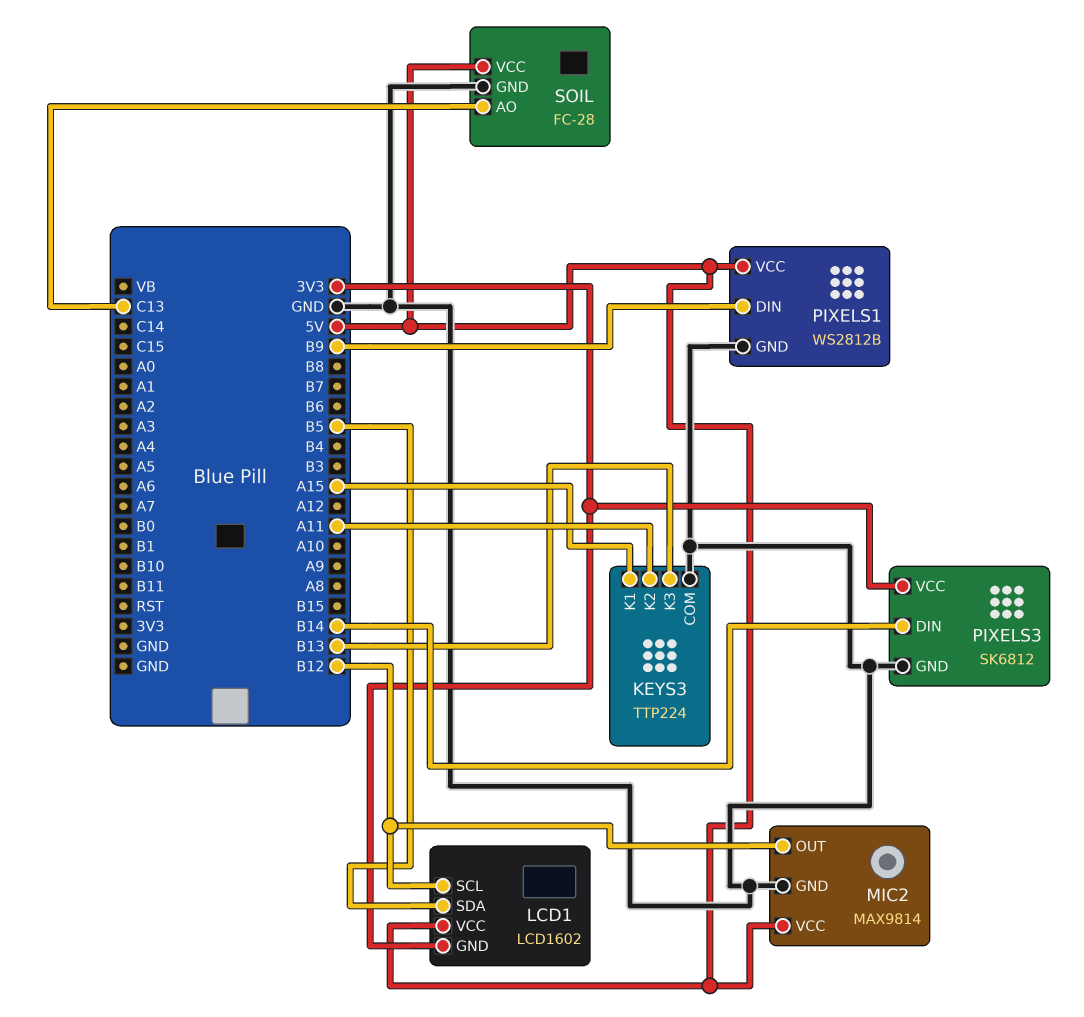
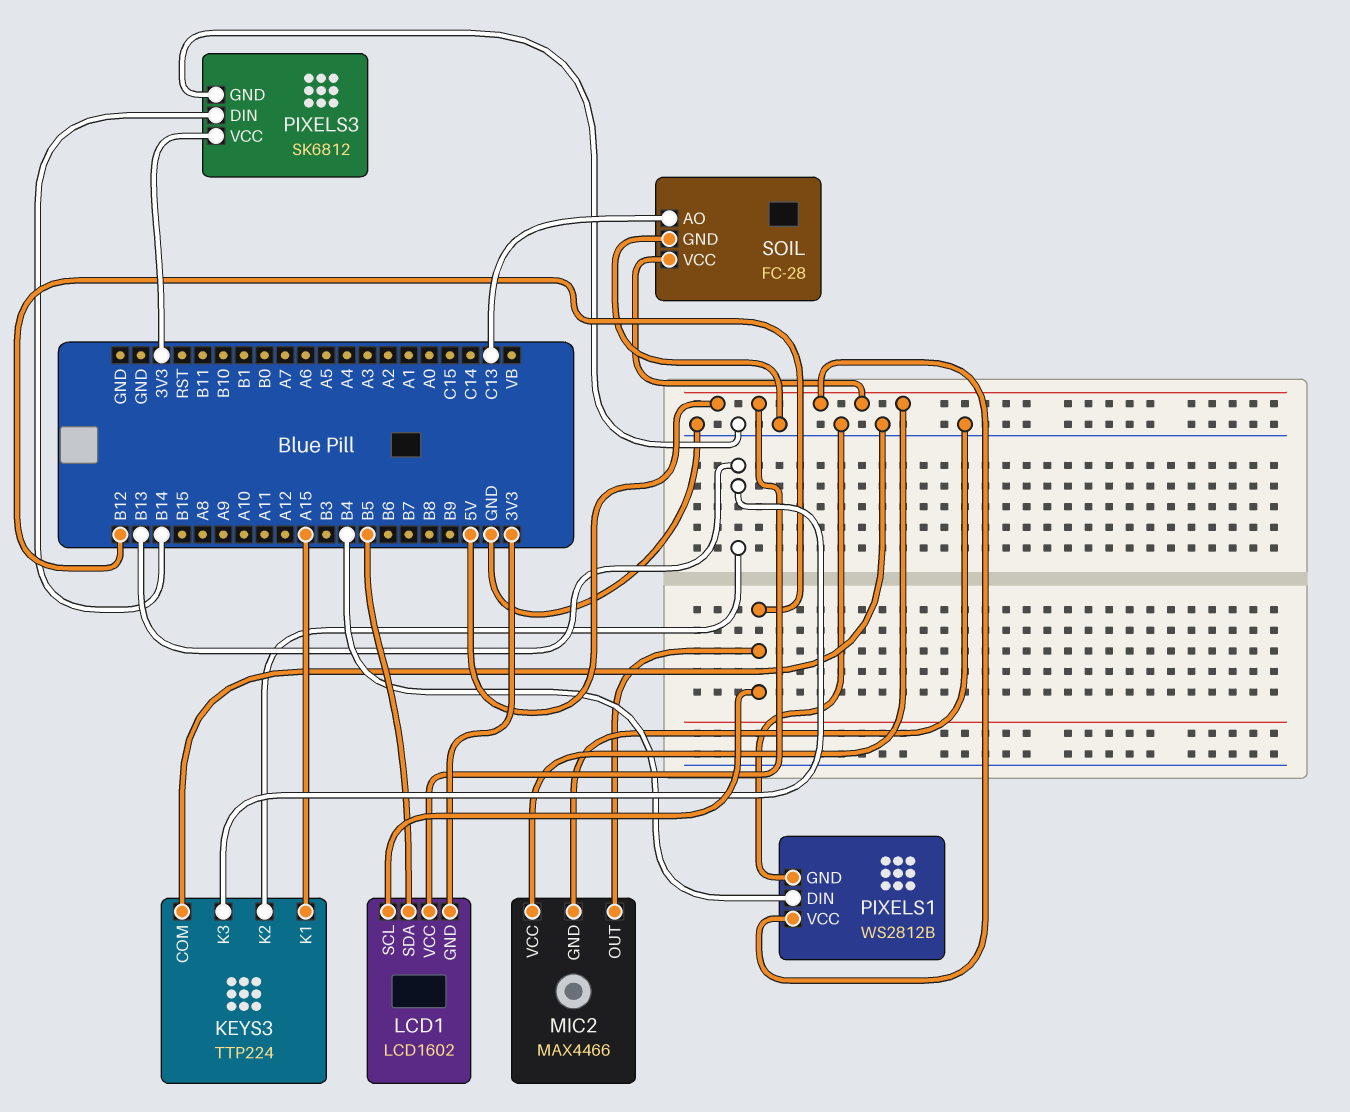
KEYS3 pin K2: A11 -> B13
MIC2: MAX9814 -> MAX4466
PIXELS1 pin DIN: B9 -> B4

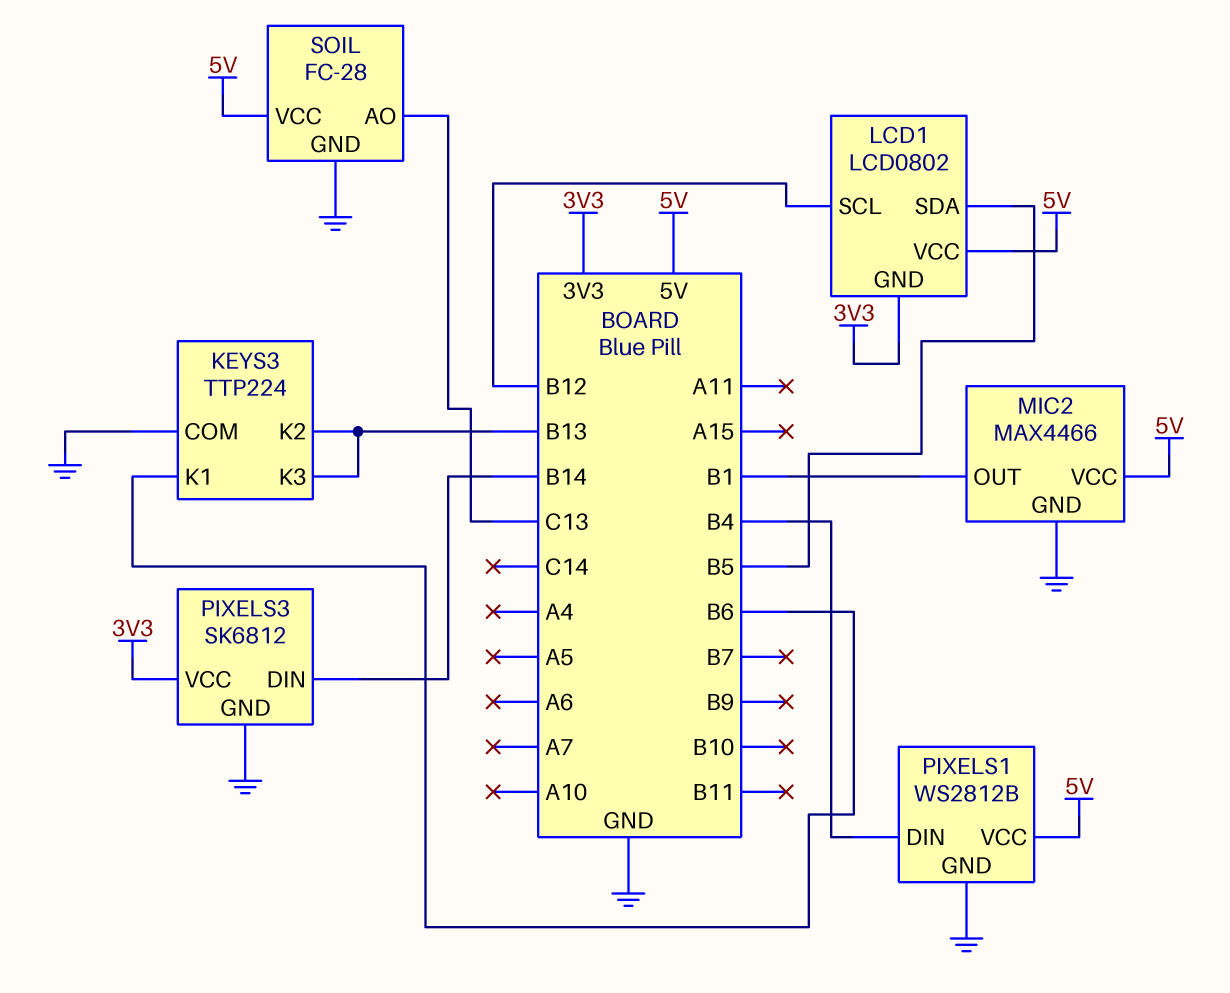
KEYS3 pin K1: A15 -> B6
LCD1: LCD1602 -> LCD0802
MIC2 pin OUT: B12 -> B1

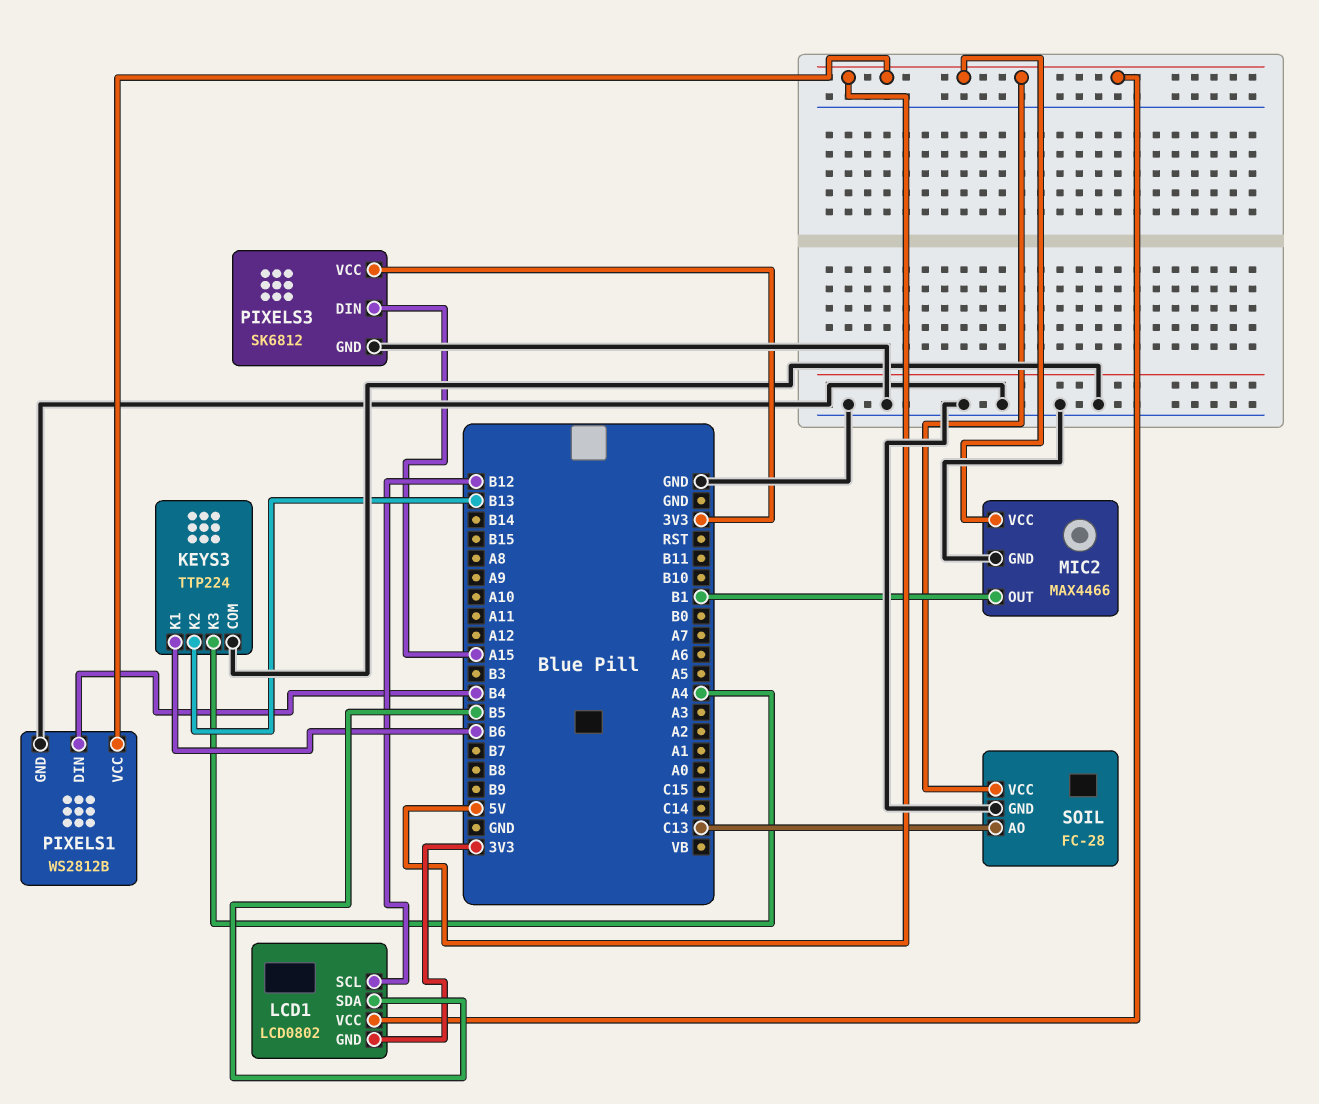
KEYS3 pin K3: B13 -> A4
PIXELS3 pin DIN: B14 -> A15

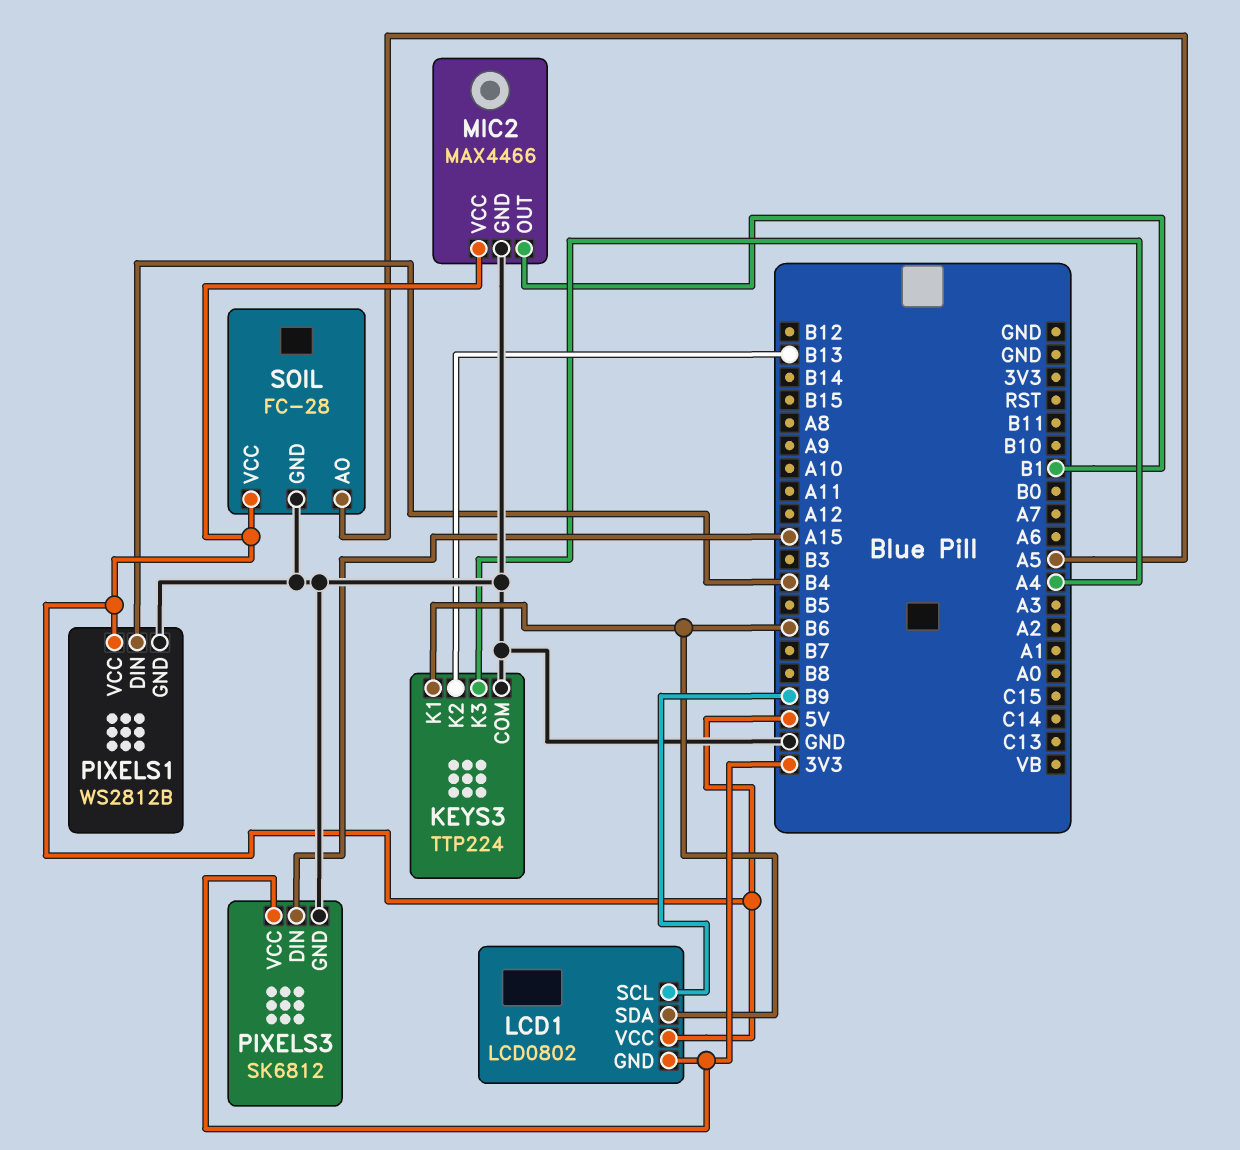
LCD1 pin SCL: B12 -> B9
LCD1 pin SDA: B5 -> B6
SOIL pin AO: C13 -> A5

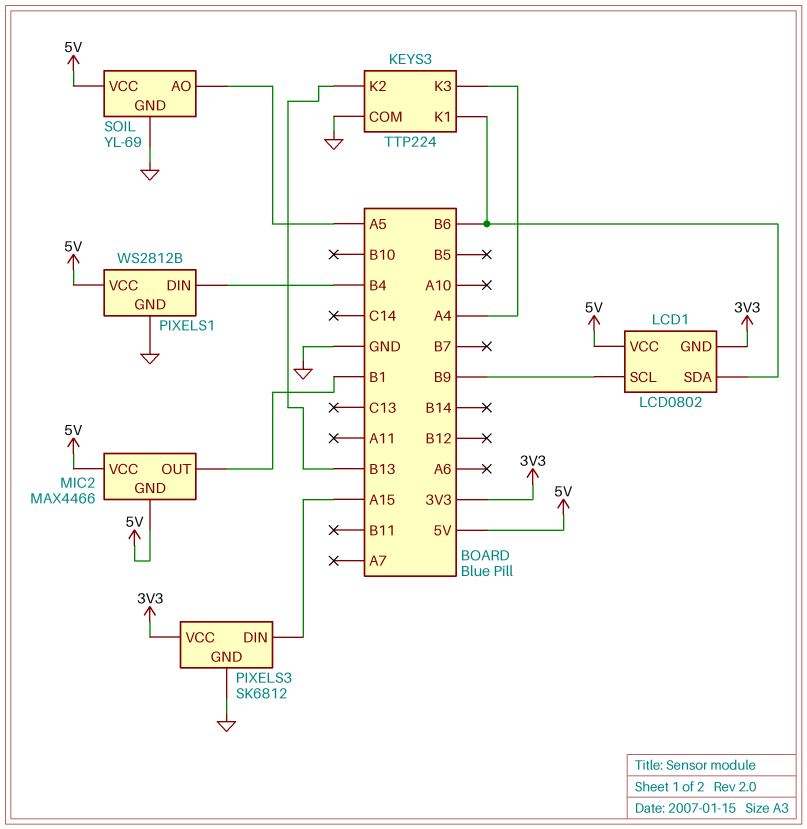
MIC2 pin GND: GND -> 5V
SOIL: FC-28 -> YL-69

